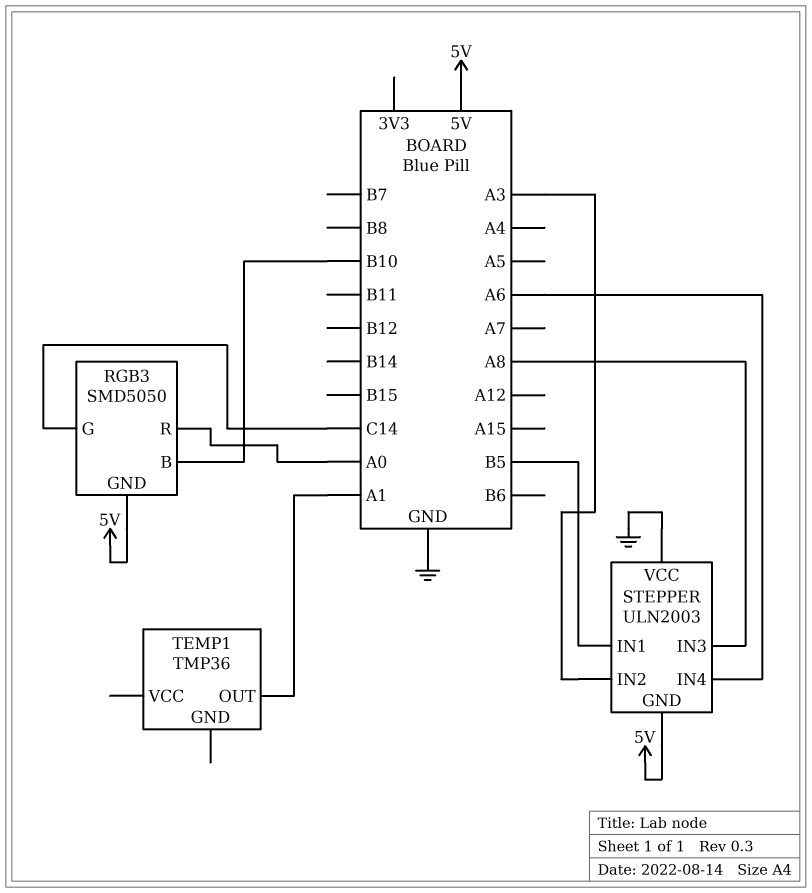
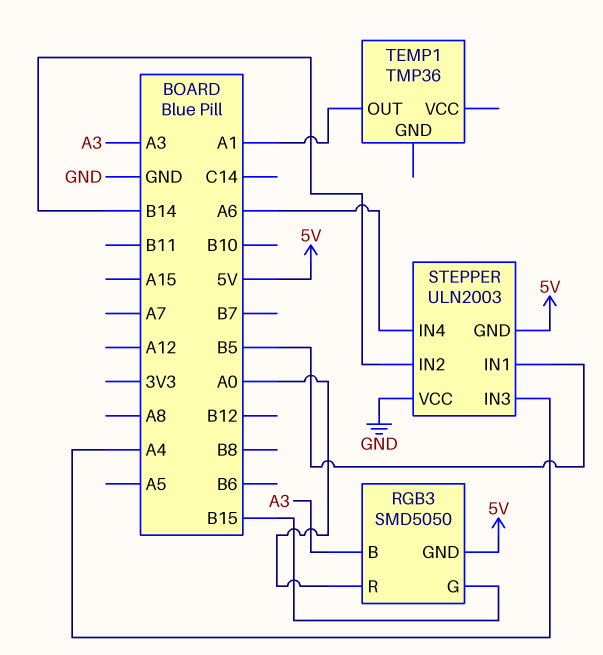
RGB3 pin B: B10 -> A3
RGB3 pin G: C14 -> B15
STEPPER pin IN2: A3 -> B14
STEPPER pin IN3: A8 -> A4

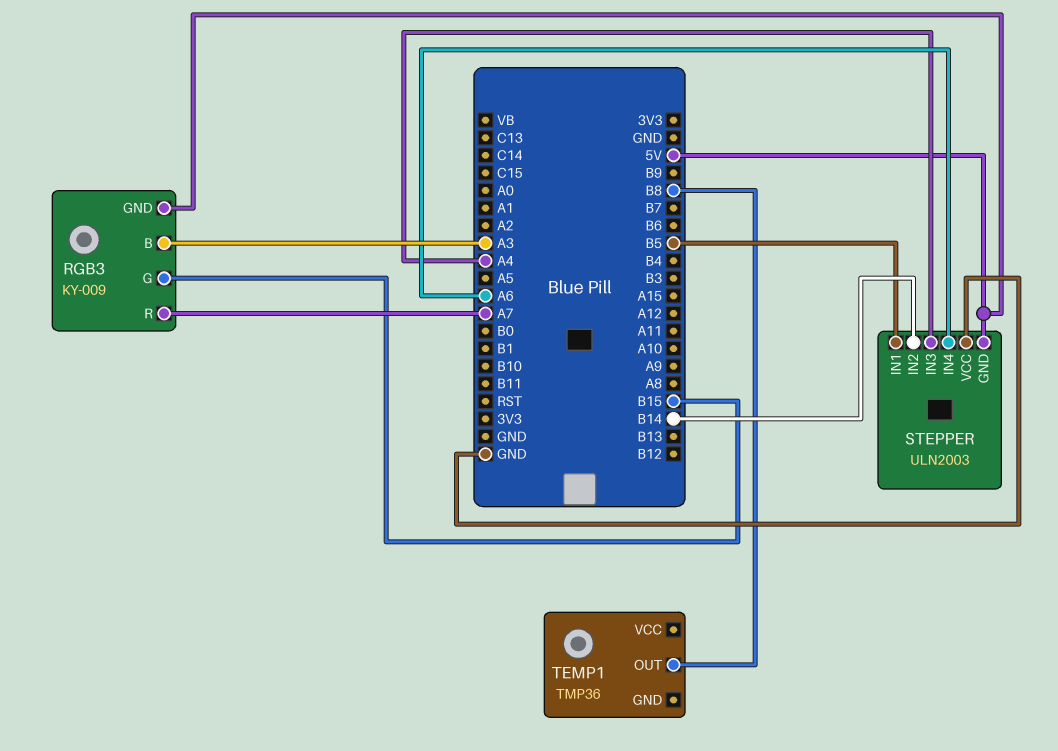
RGB3: SMD5050 -> KY-009
RGB3 pin R: A0 -> A7
TEMP1 pin OUT: A1 -> B8

